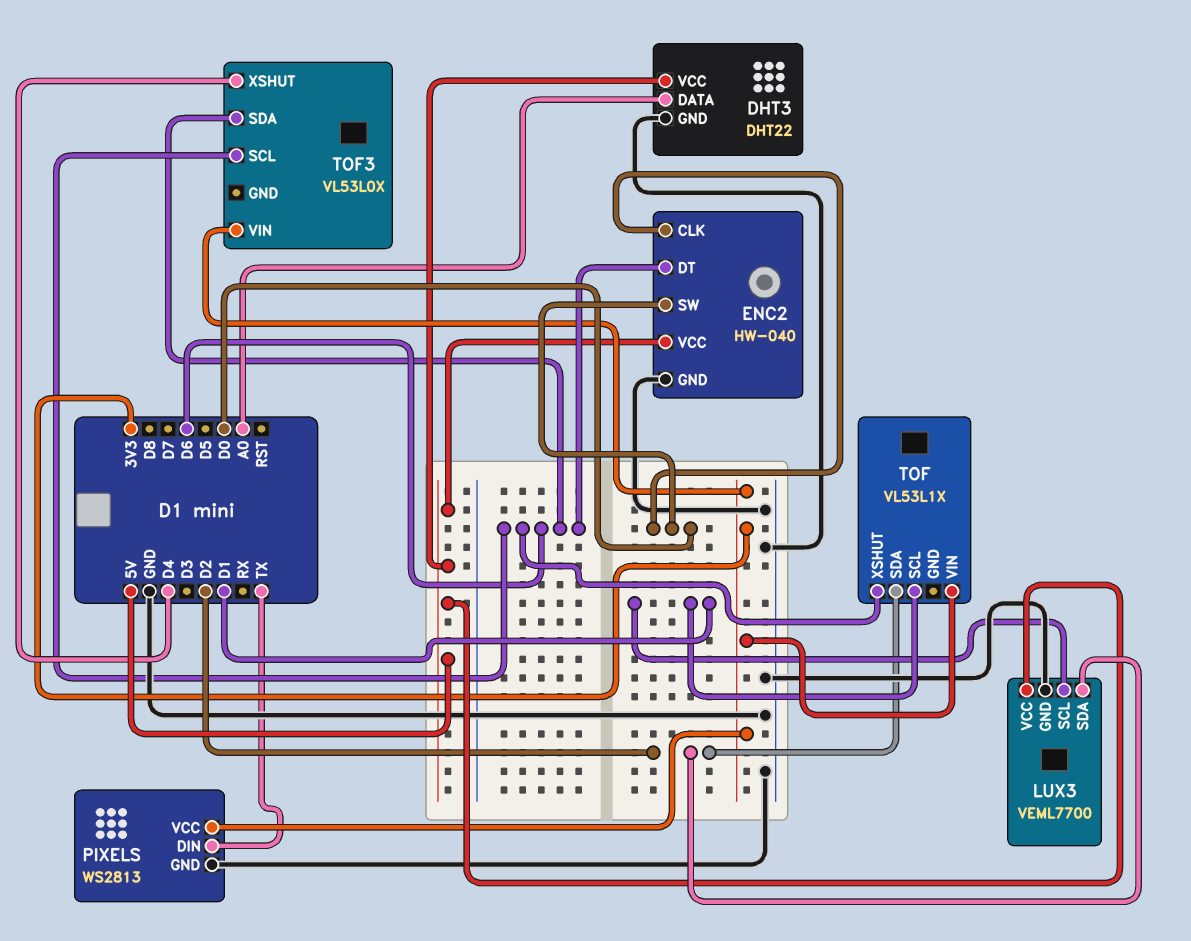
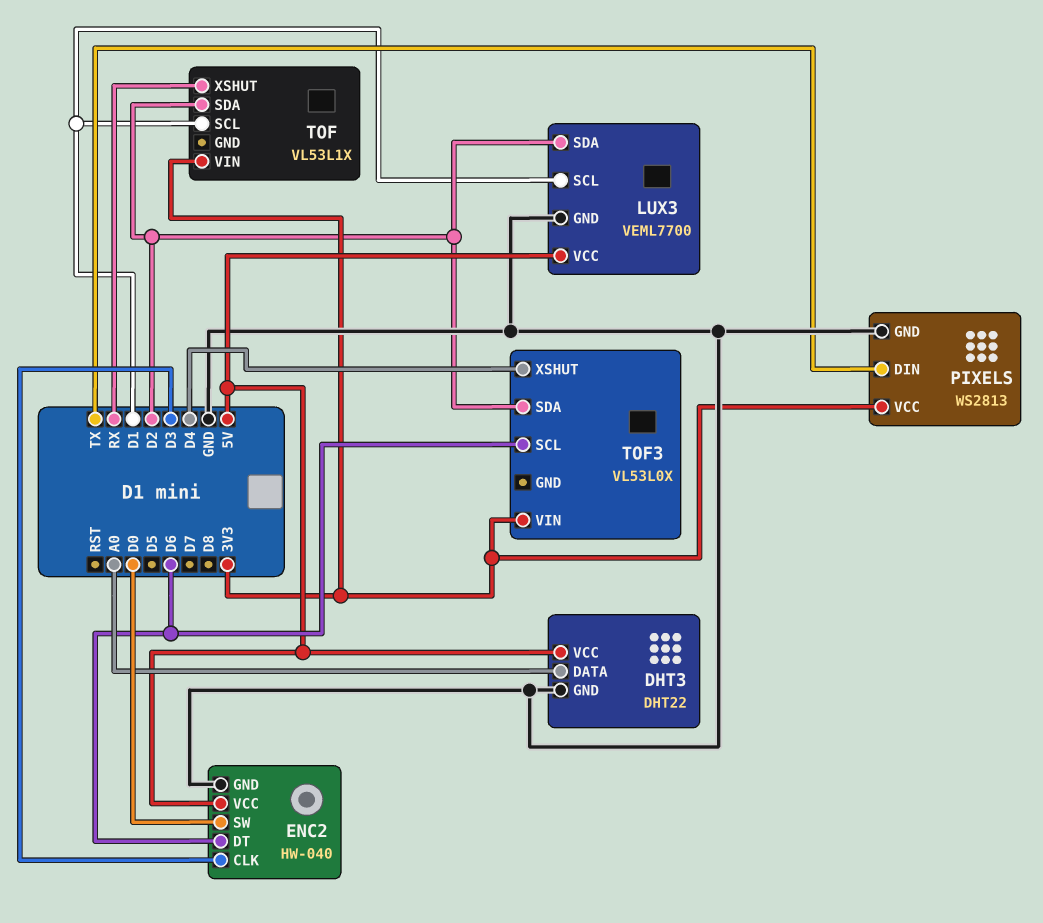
ENC2 pin CLK: D0 -> D3
TOF pin XSHUT: D6 -> RX
TOF3 pin SDA: D6 -> D2

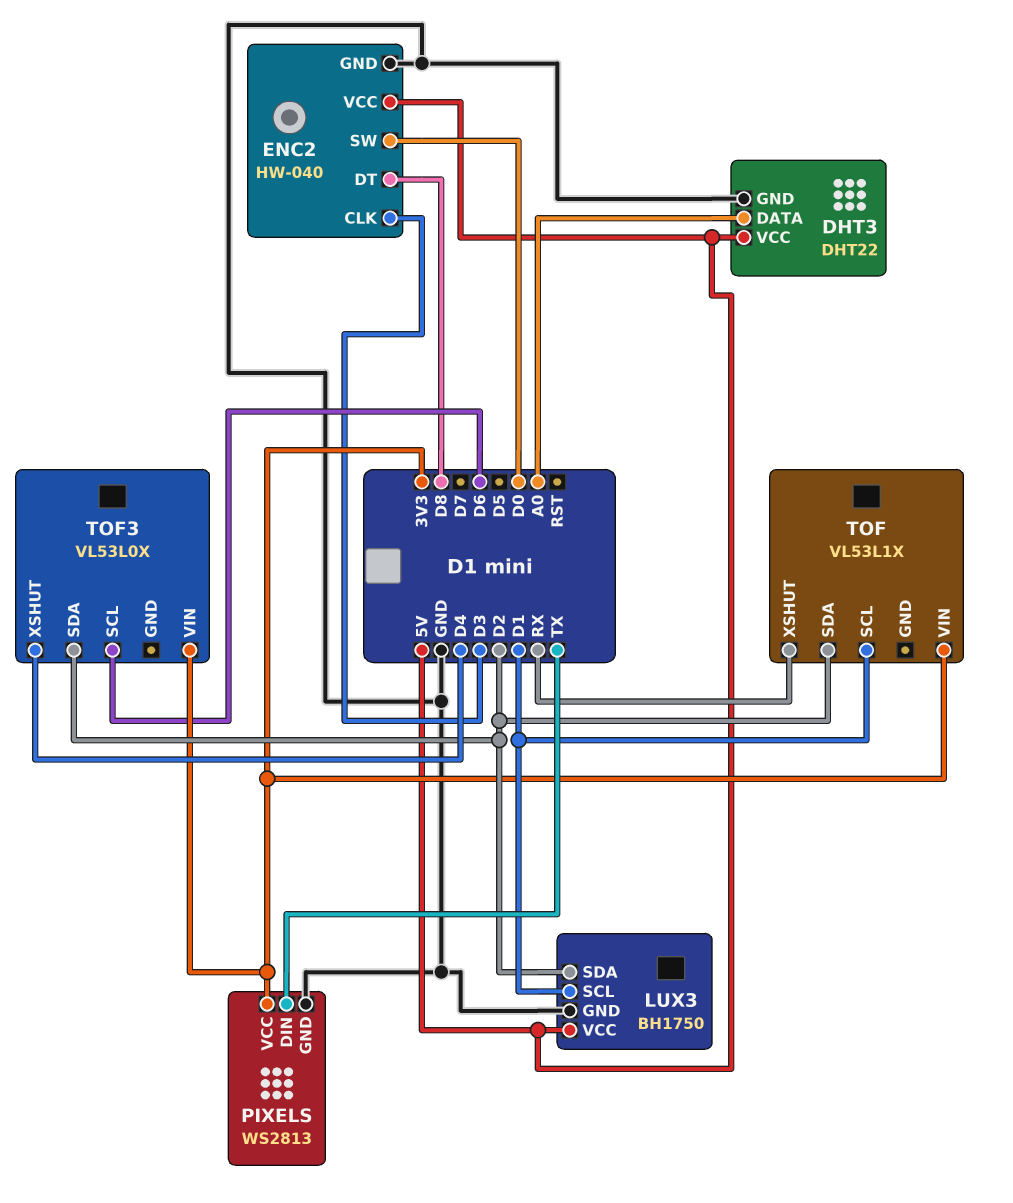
ENC2 pin DT: D6 -> D8
LUX3: VEML7700 -> BH1750

